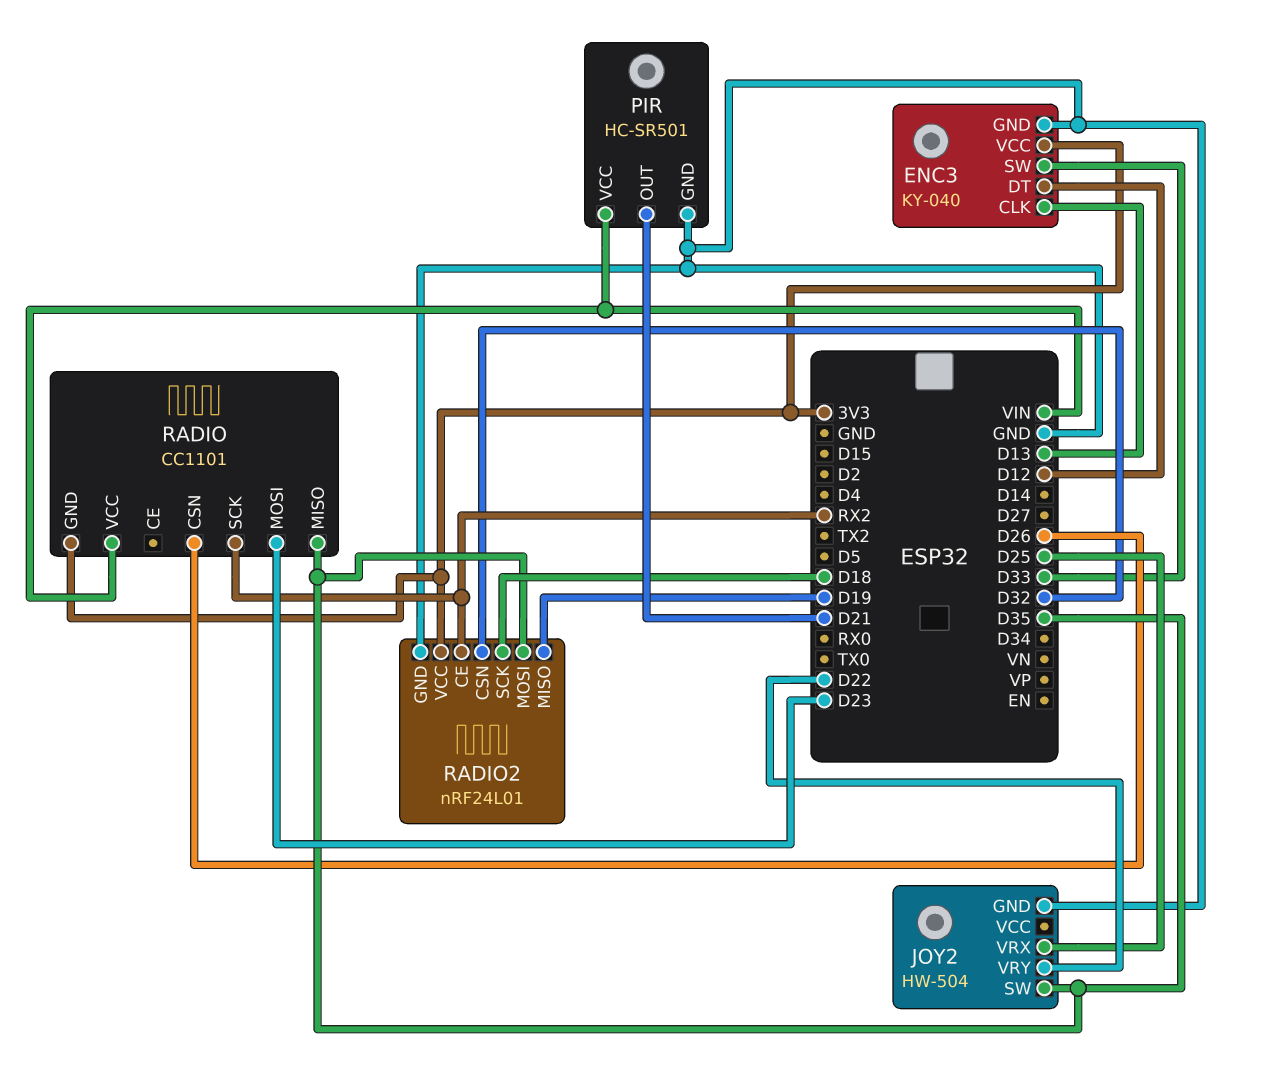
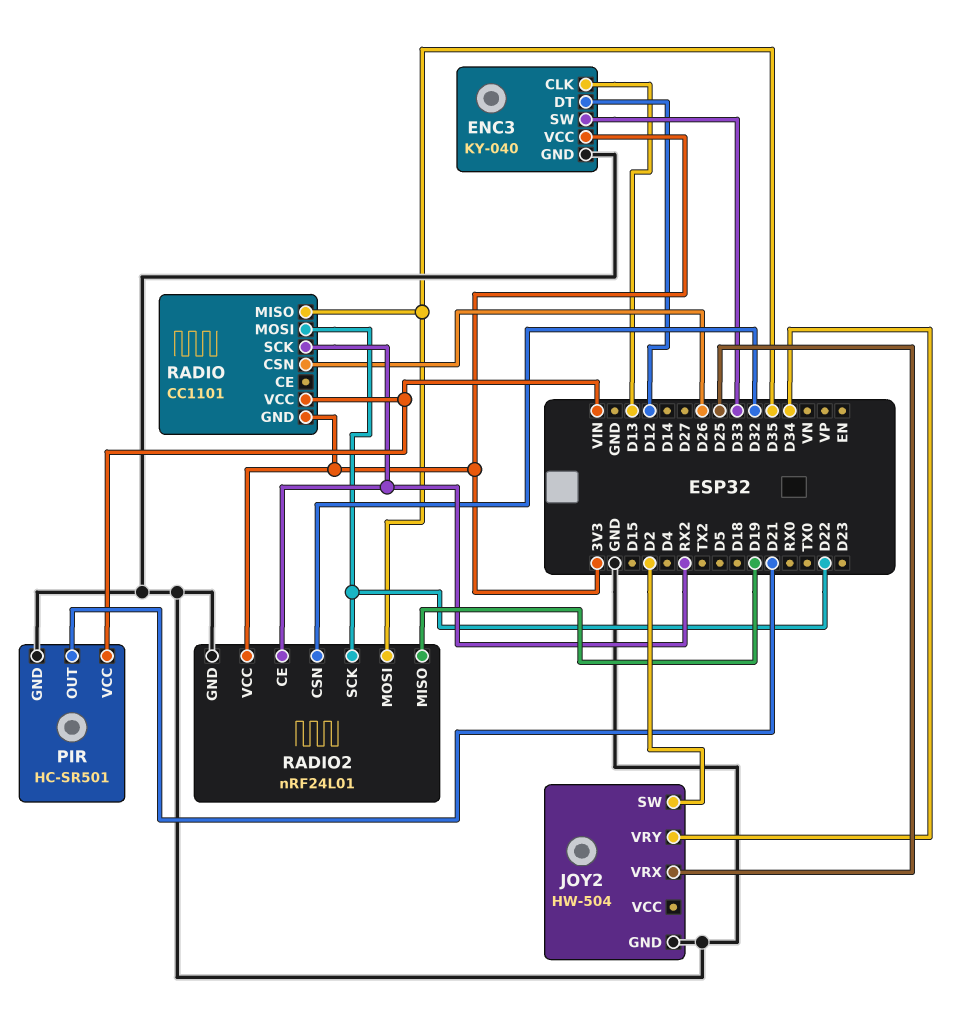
JOY2 pin SW: D35 -> D2
JOY2 pin VRY: D22 -> D34
RADIO pin MOSI: D23 -> D22
RADIO2 pin SCK: D18 -> D22

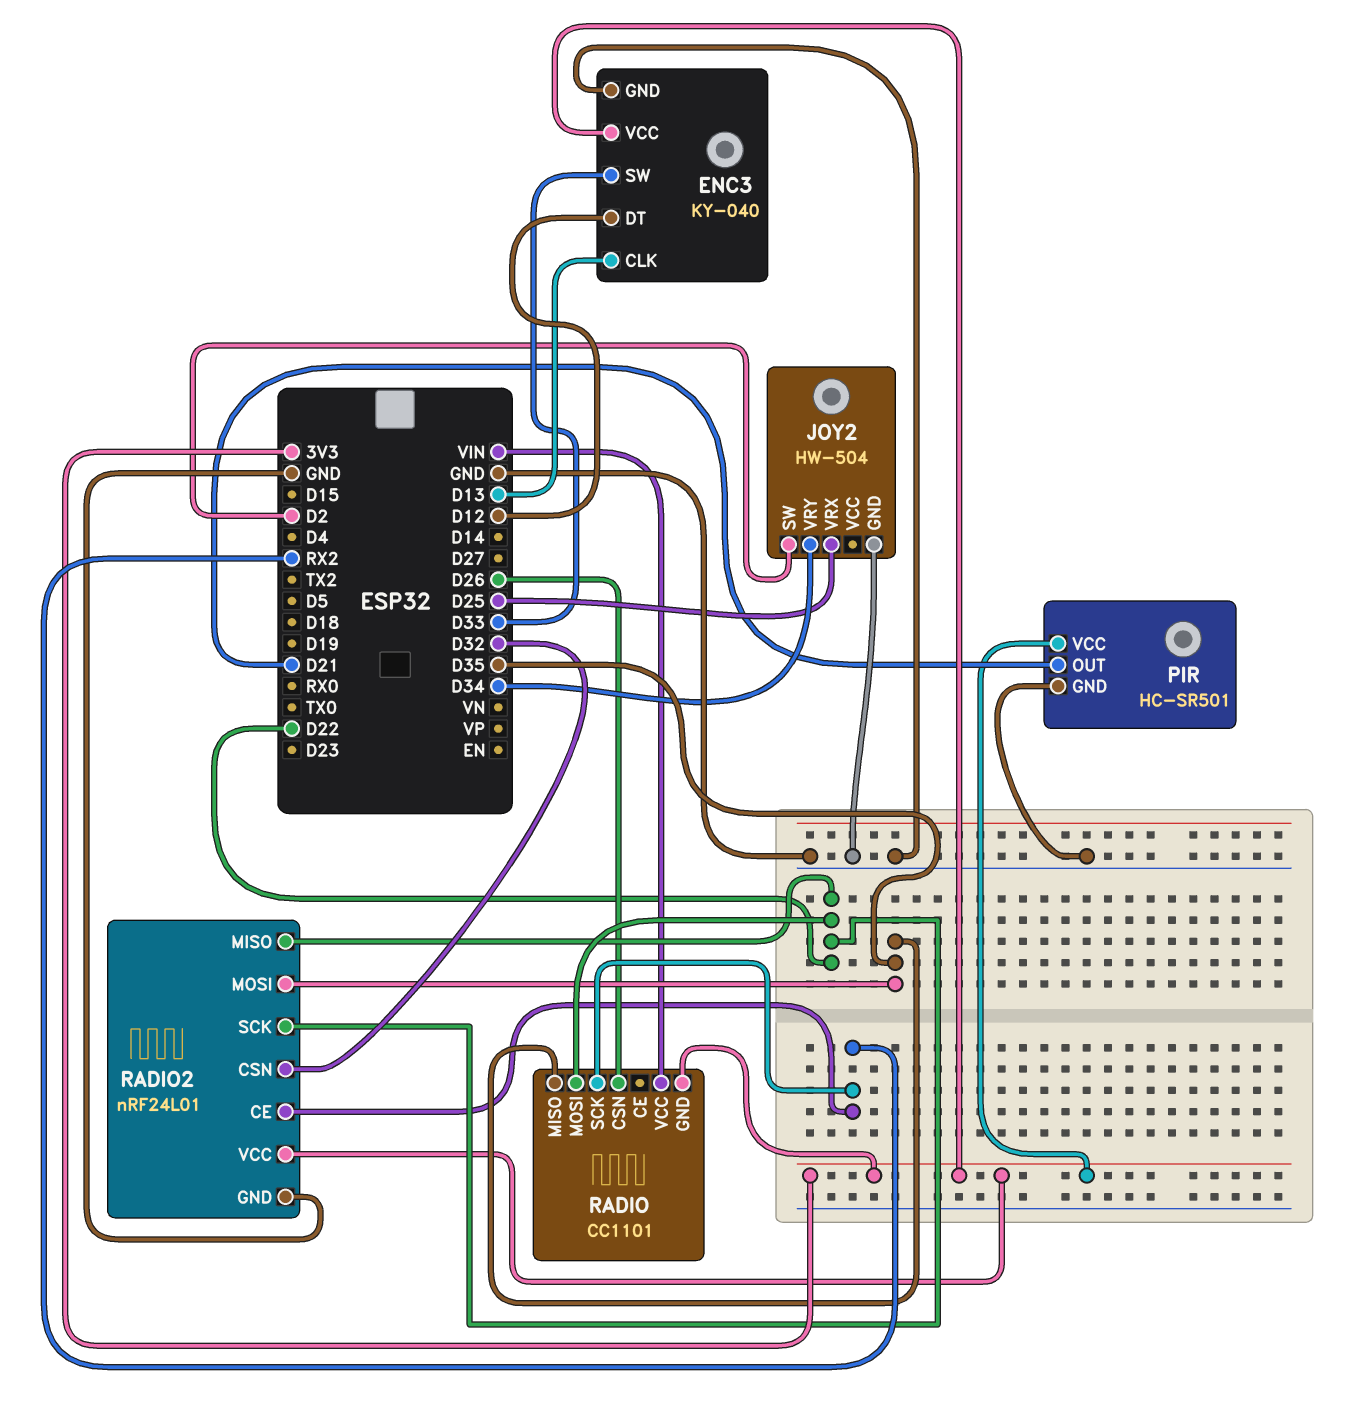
PIR pin VCC: VIN -> 3V3
RADIO2 pin MISO: D19 -> D22

